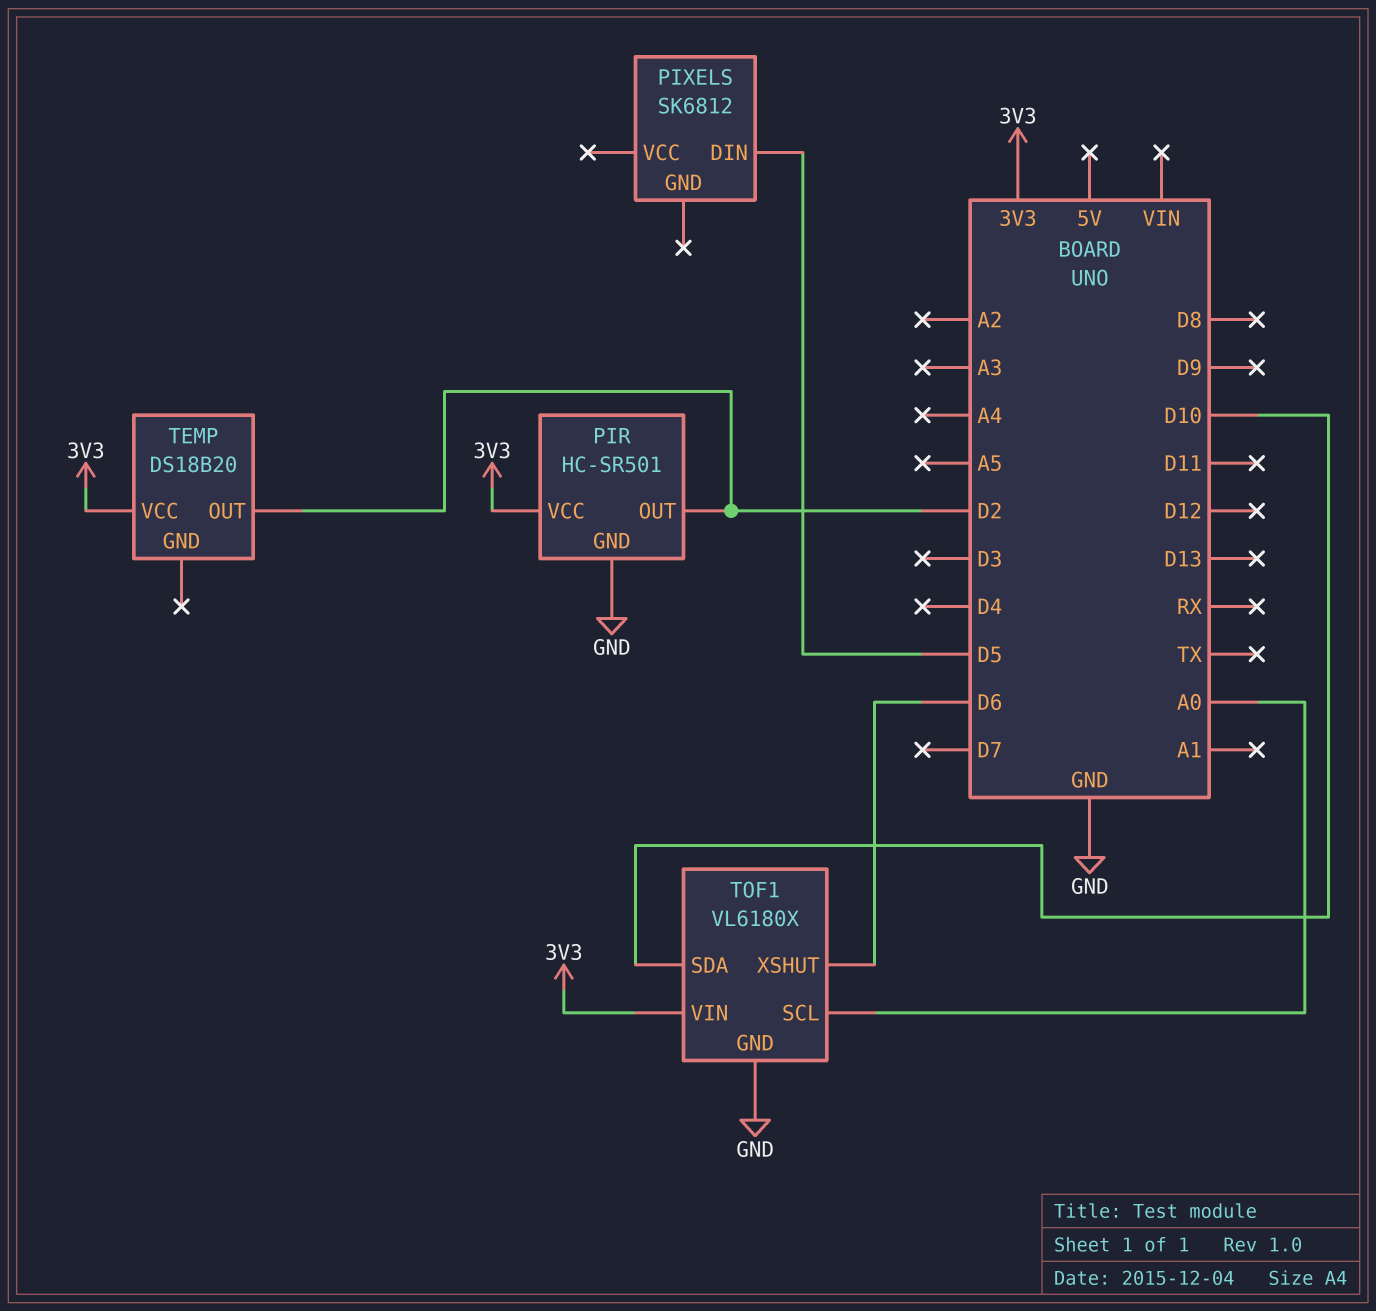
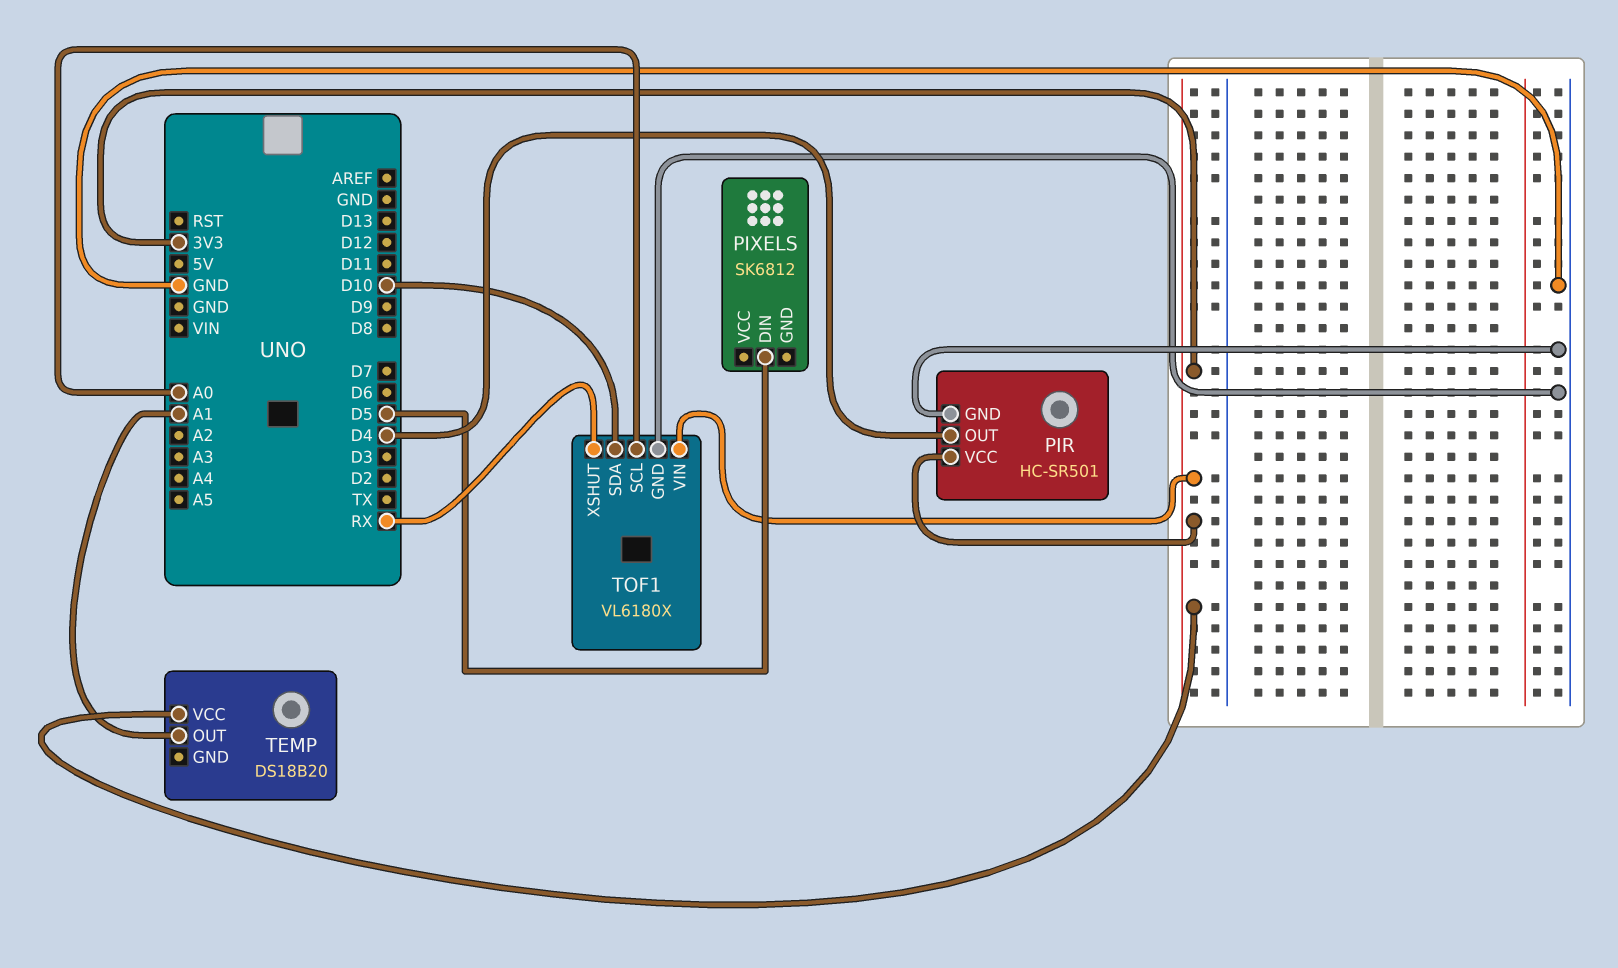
PIR pin OUT: D2 -> D4
TEMP pin OUT: D2 -> A1
TOF1 pin XSHUT: D6 -> RX

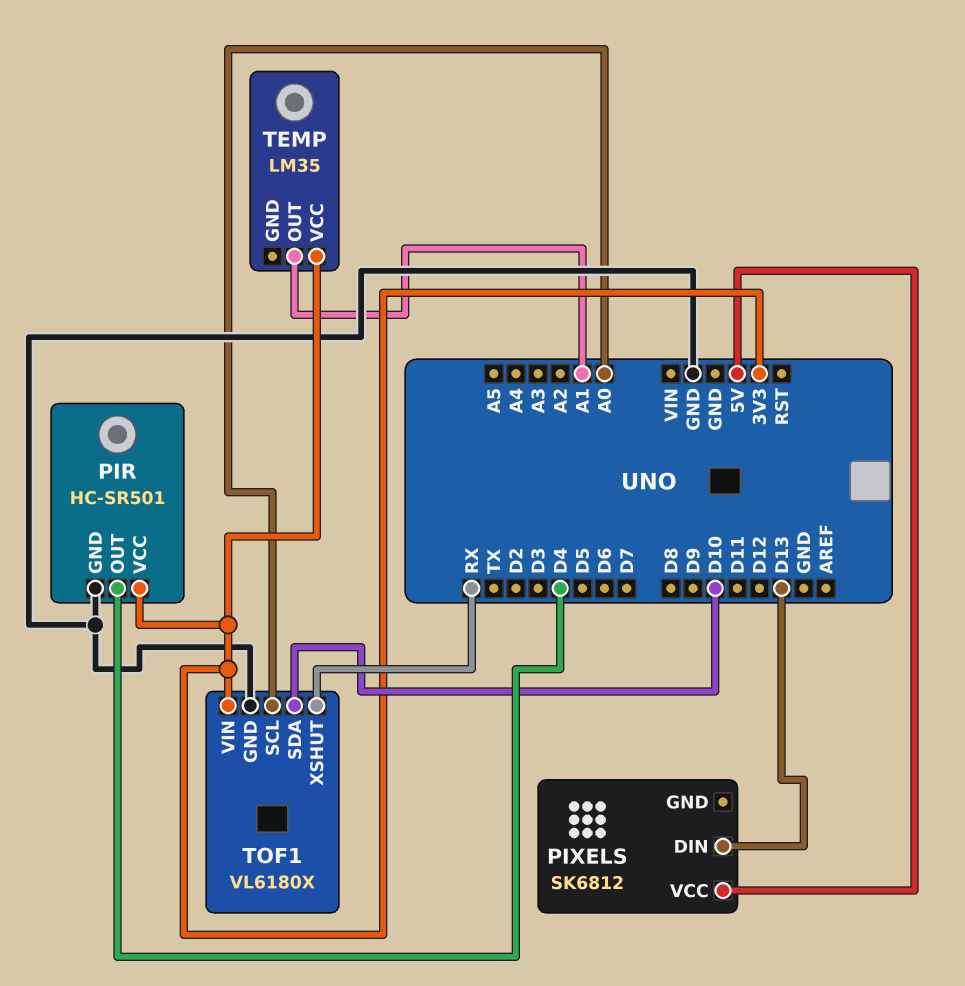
PIXELS pin DIN: D5 -> D13
PIXELS pin VCC: none -> 5V
TEMP: DS18B20 -> LM35

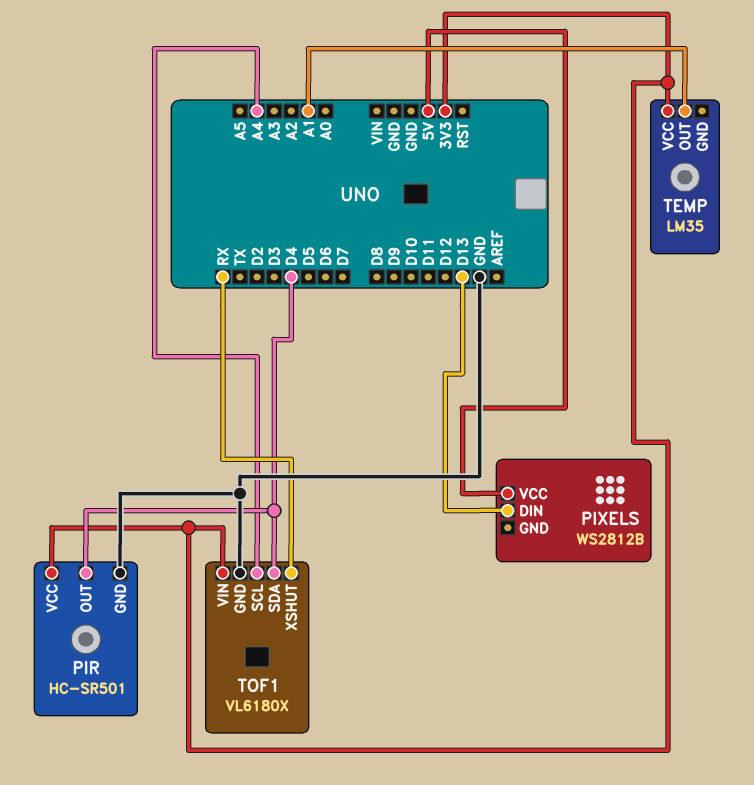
PIXELS: SK6812 -> WS2812B
TOF1 pin SCL: A0 -> A4
TOF1 pin SDA: D10 -> D4

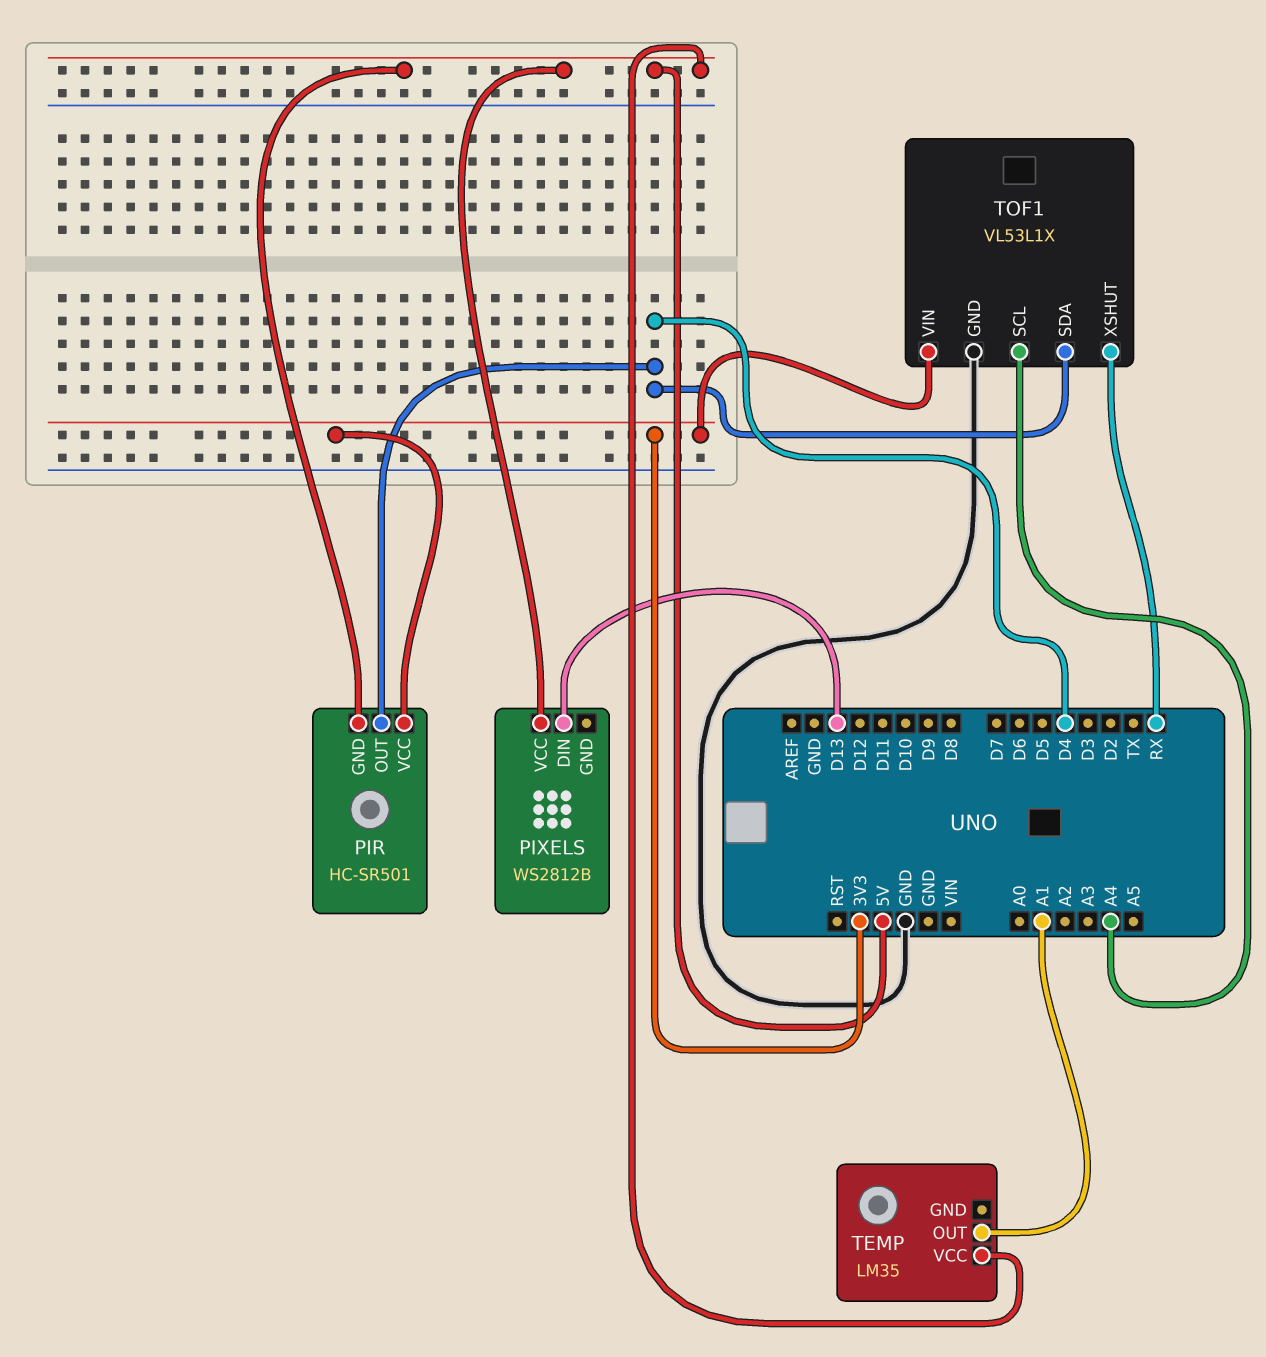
PIR pin GND: GND -> 5V
TEMP pin VCC: 3V3 -> 5V
TOF1: VL6180X -> VL53L1X

